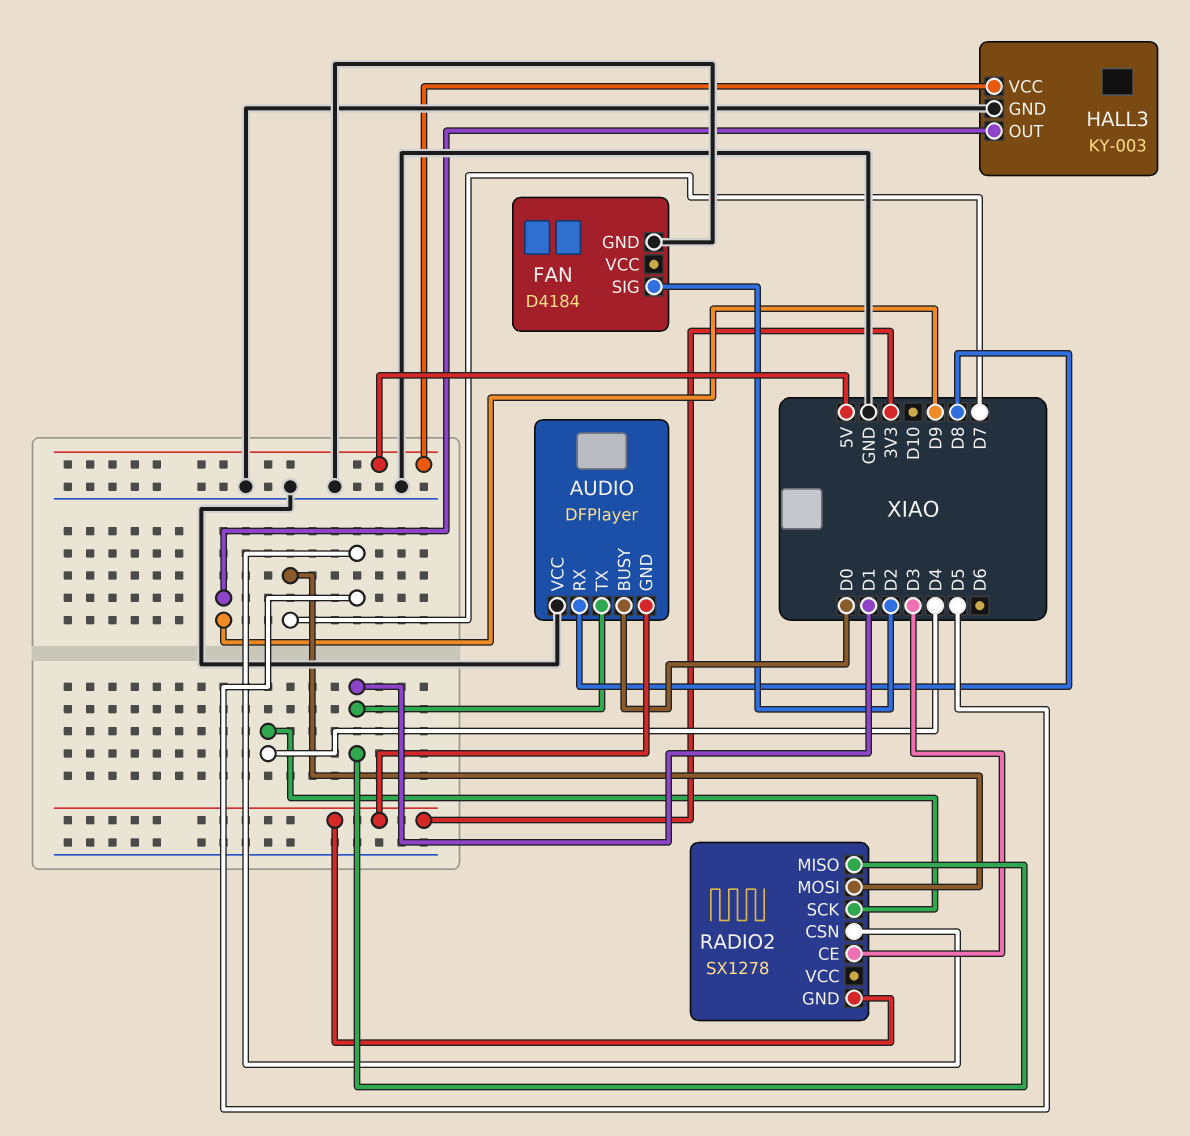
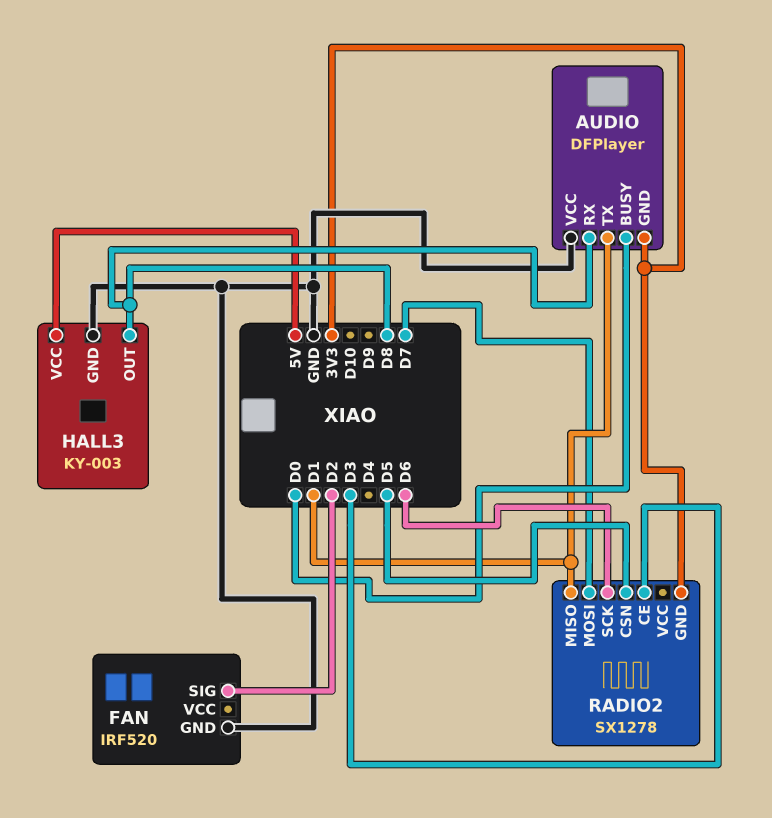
FAN: D4184 -> IRF520
HALL3 pin OUT: D9 -> D8
RADIO2 pin SCK: D4 -> D6

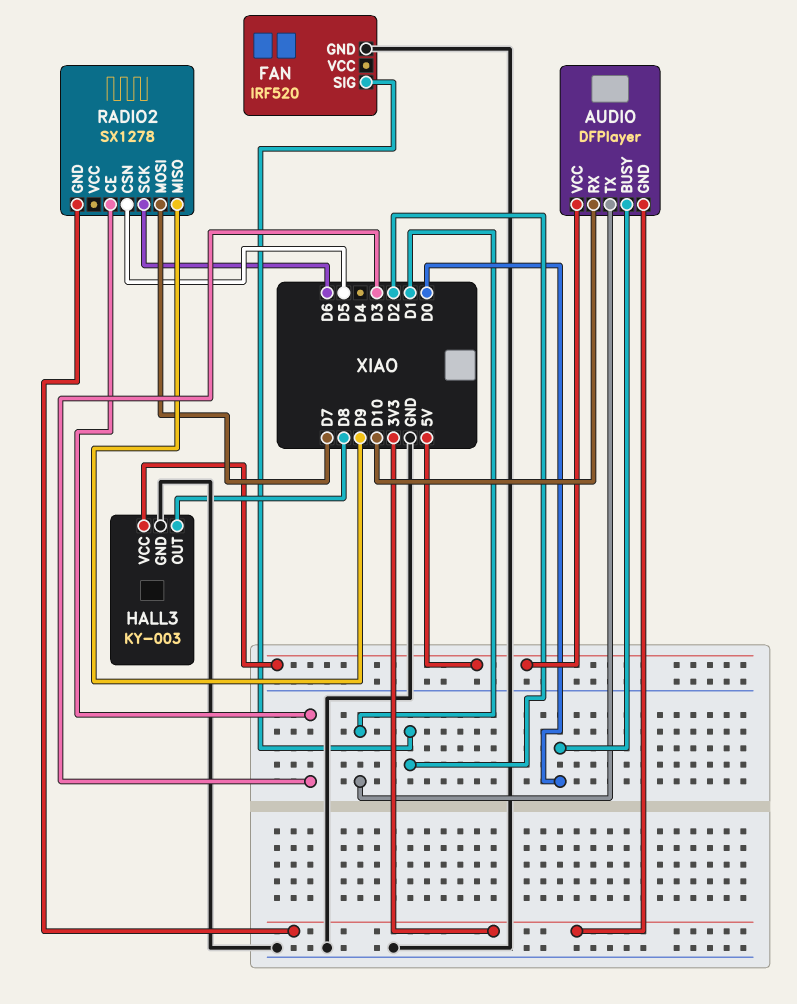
AUDIO pin RX: D8 -> D10
AUDIO pin VCC: GND -> 5V
RADIO2 pin MISO: D1 -> D9

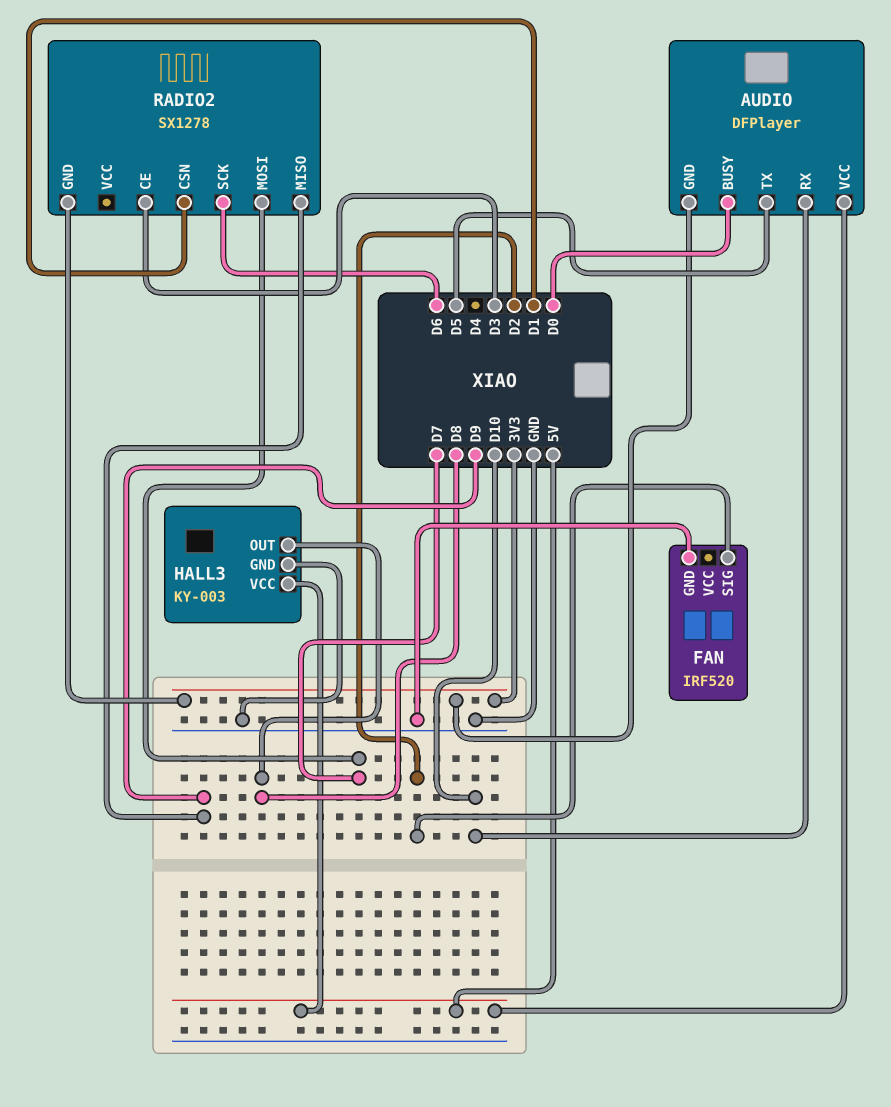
AUDIO pin TX: D1 -> D5
RADIO2 pin CSN: D5 -> D1

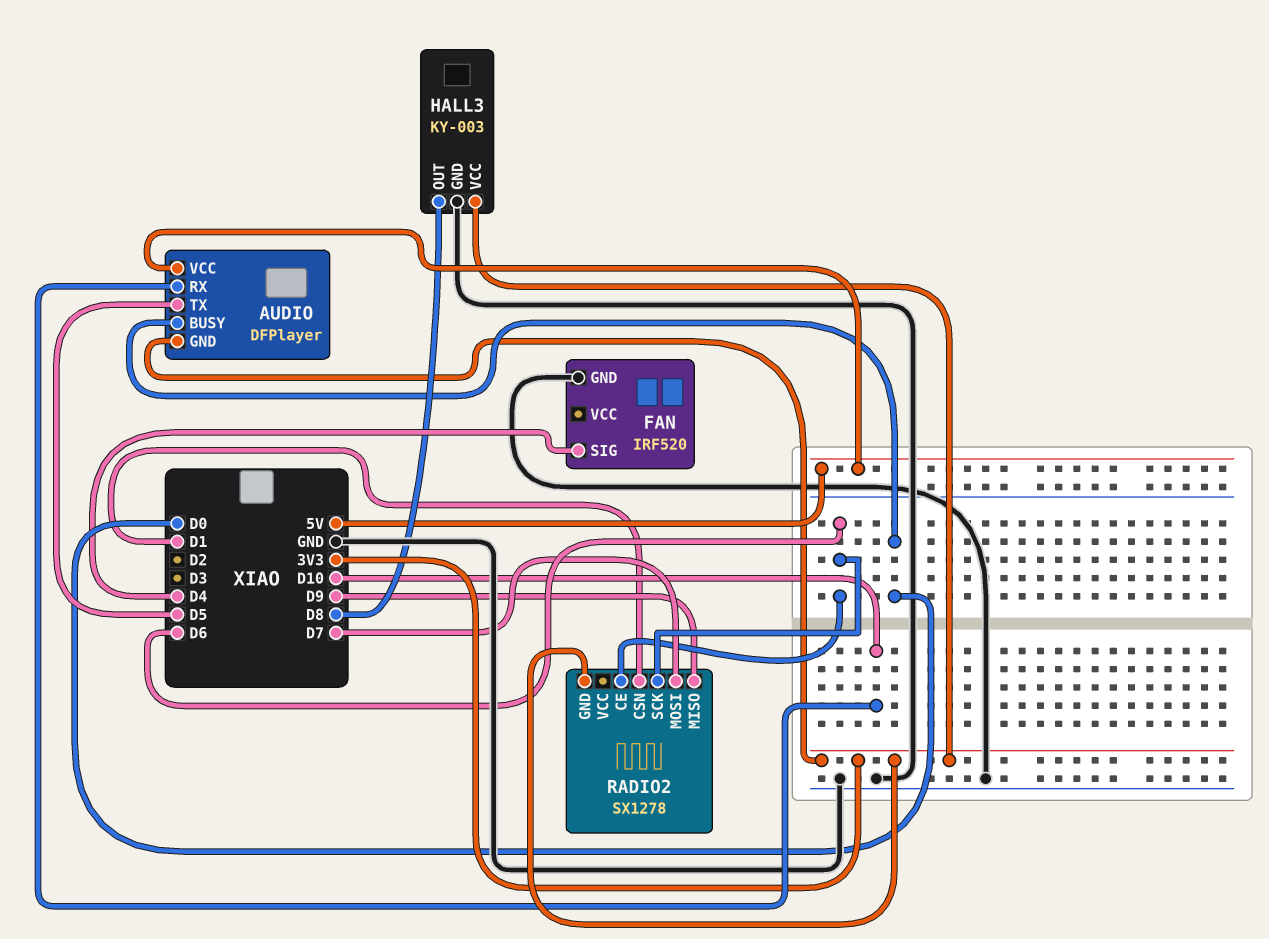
FAN pin SIG: D2 -> D4
HALL3 pin VCC: 5V -> 3V3
RADIO2 pin CE: D3 -> D6

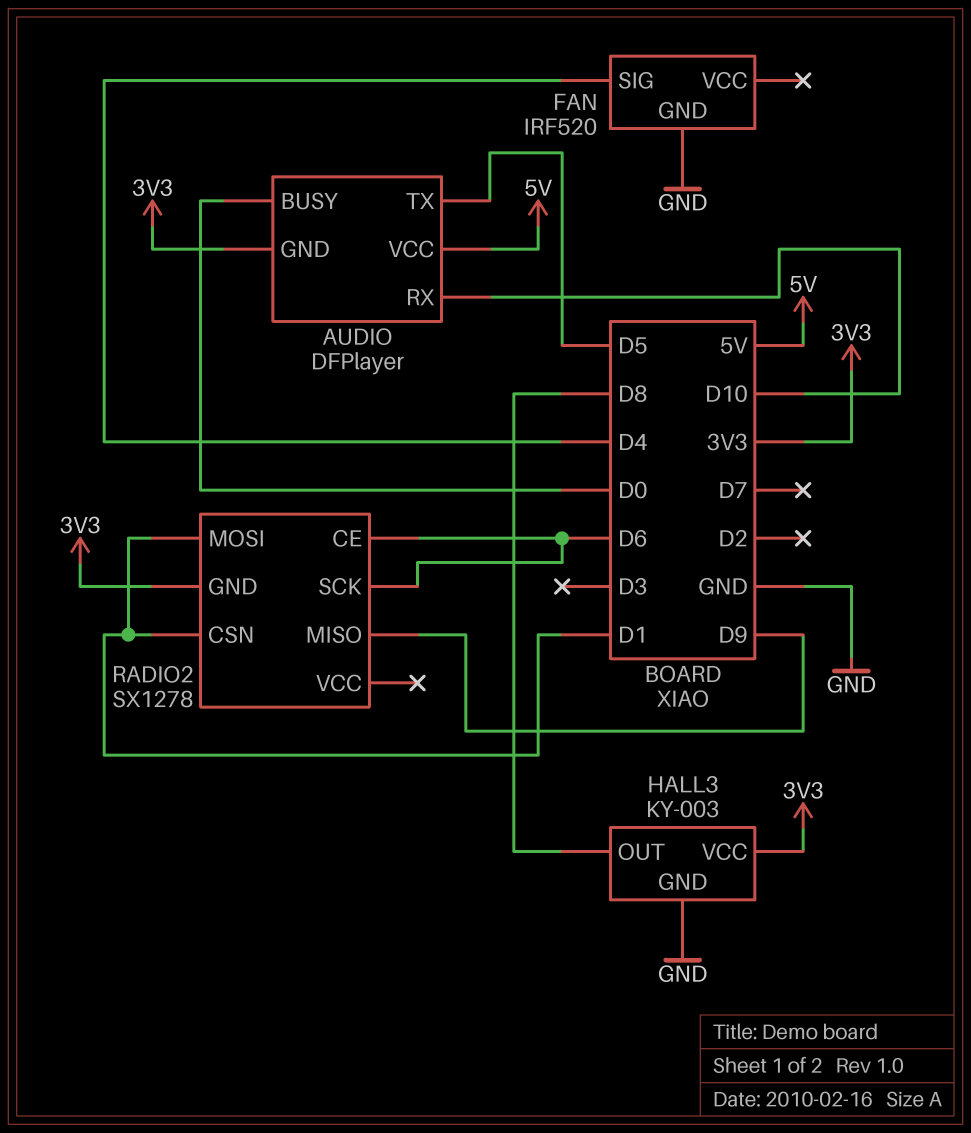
RADIO2 pin MOSI: D7 -> D1

